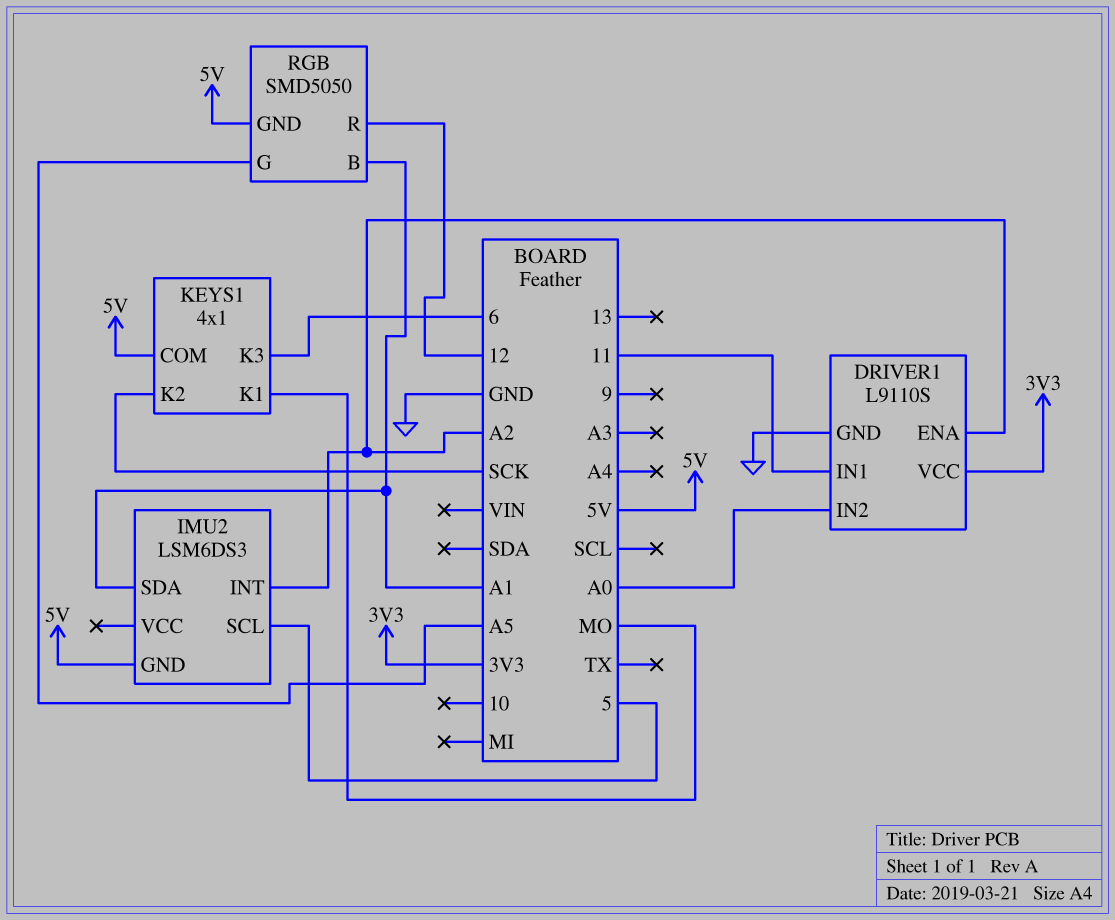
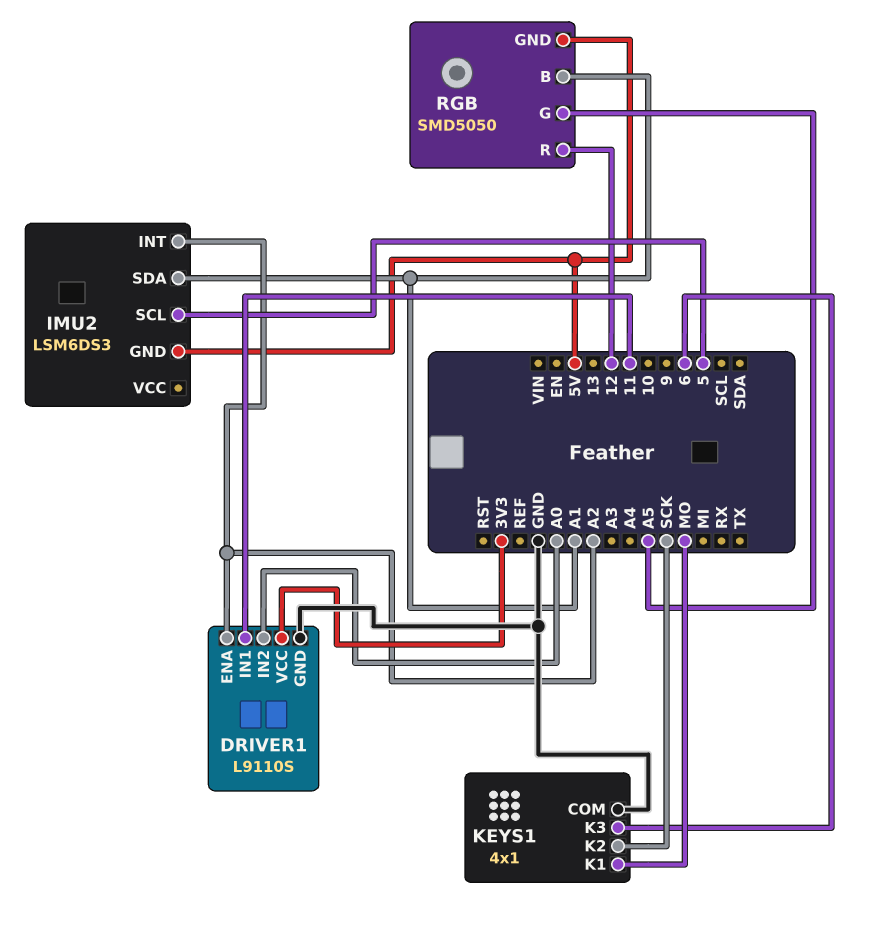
KEYS1 pin COM: 5V -> GND

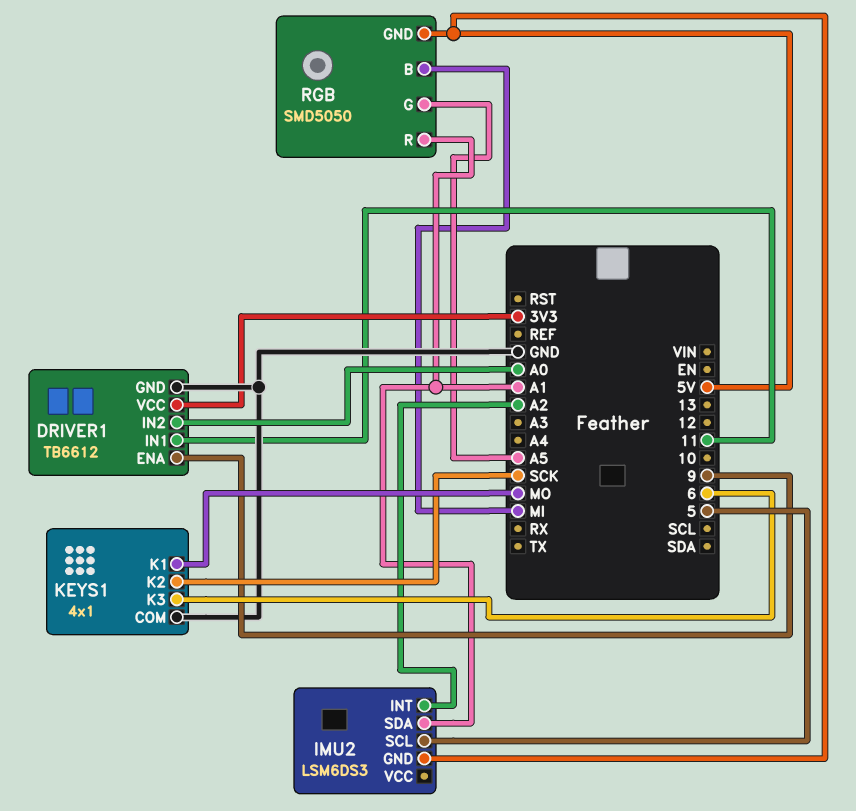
DRIVER1: L9110S -> TB6612
DRIVER1 pin ENA: A2 -> 9
RGB pin B: A1 -> MI
RGB pin R: 12 -> A1

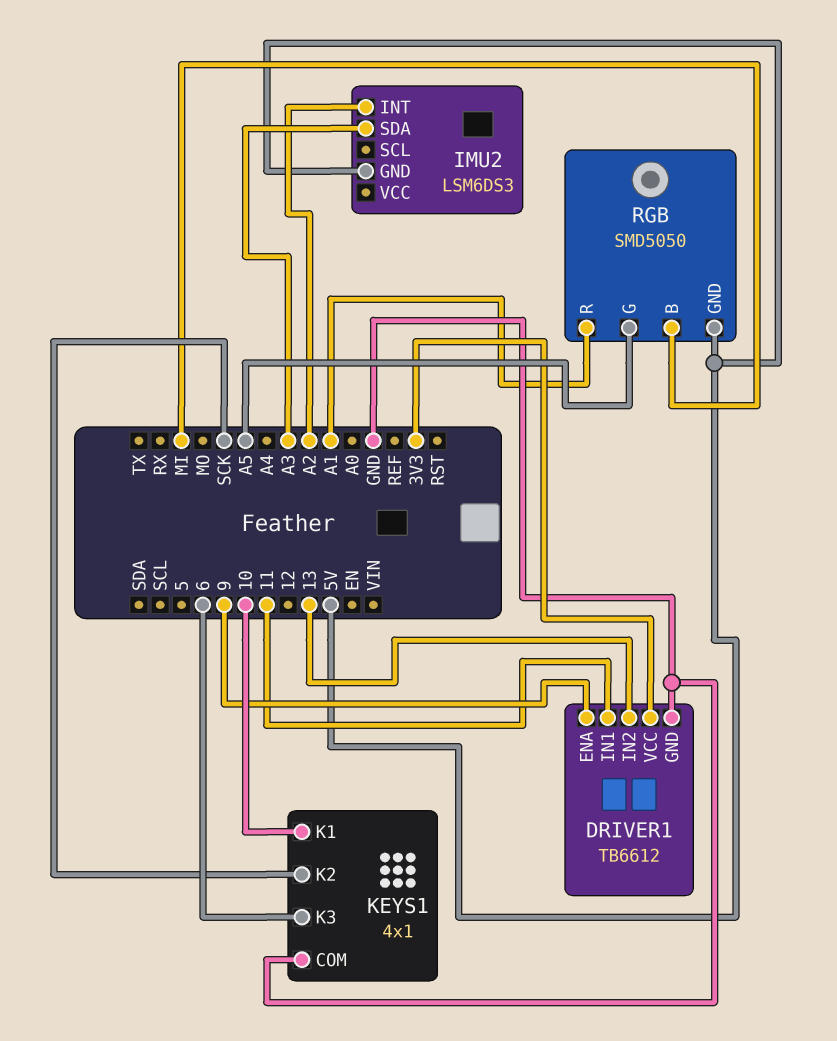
DRIVER1 pin IN2: A0 -> 13
IMU2 pin SCL: 5 -> none
IMU2 pin SDA: A1 -> A3
KEYS1 pin K1: MO -> 10

